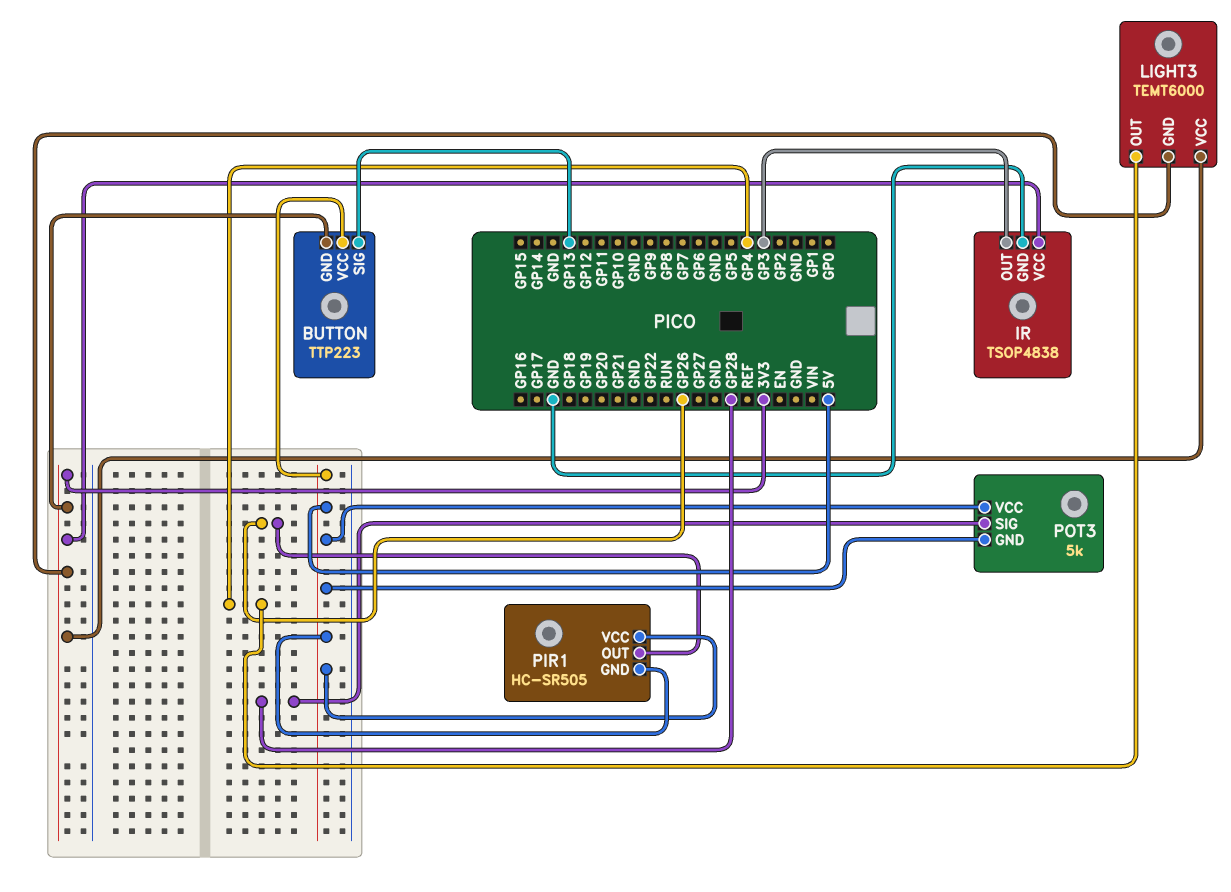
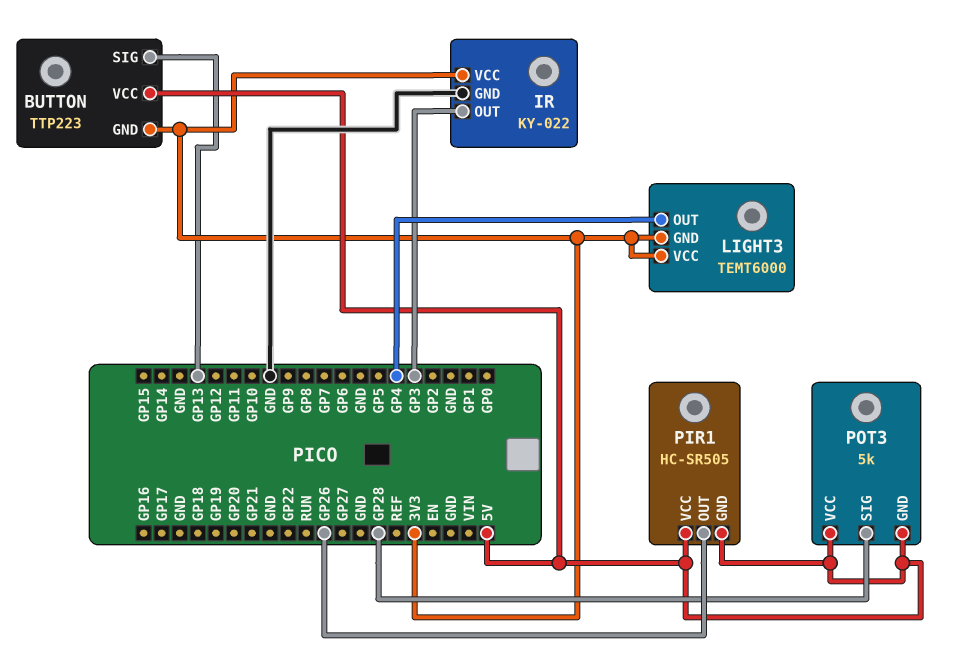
IR: TSOP4838 -> KY-022

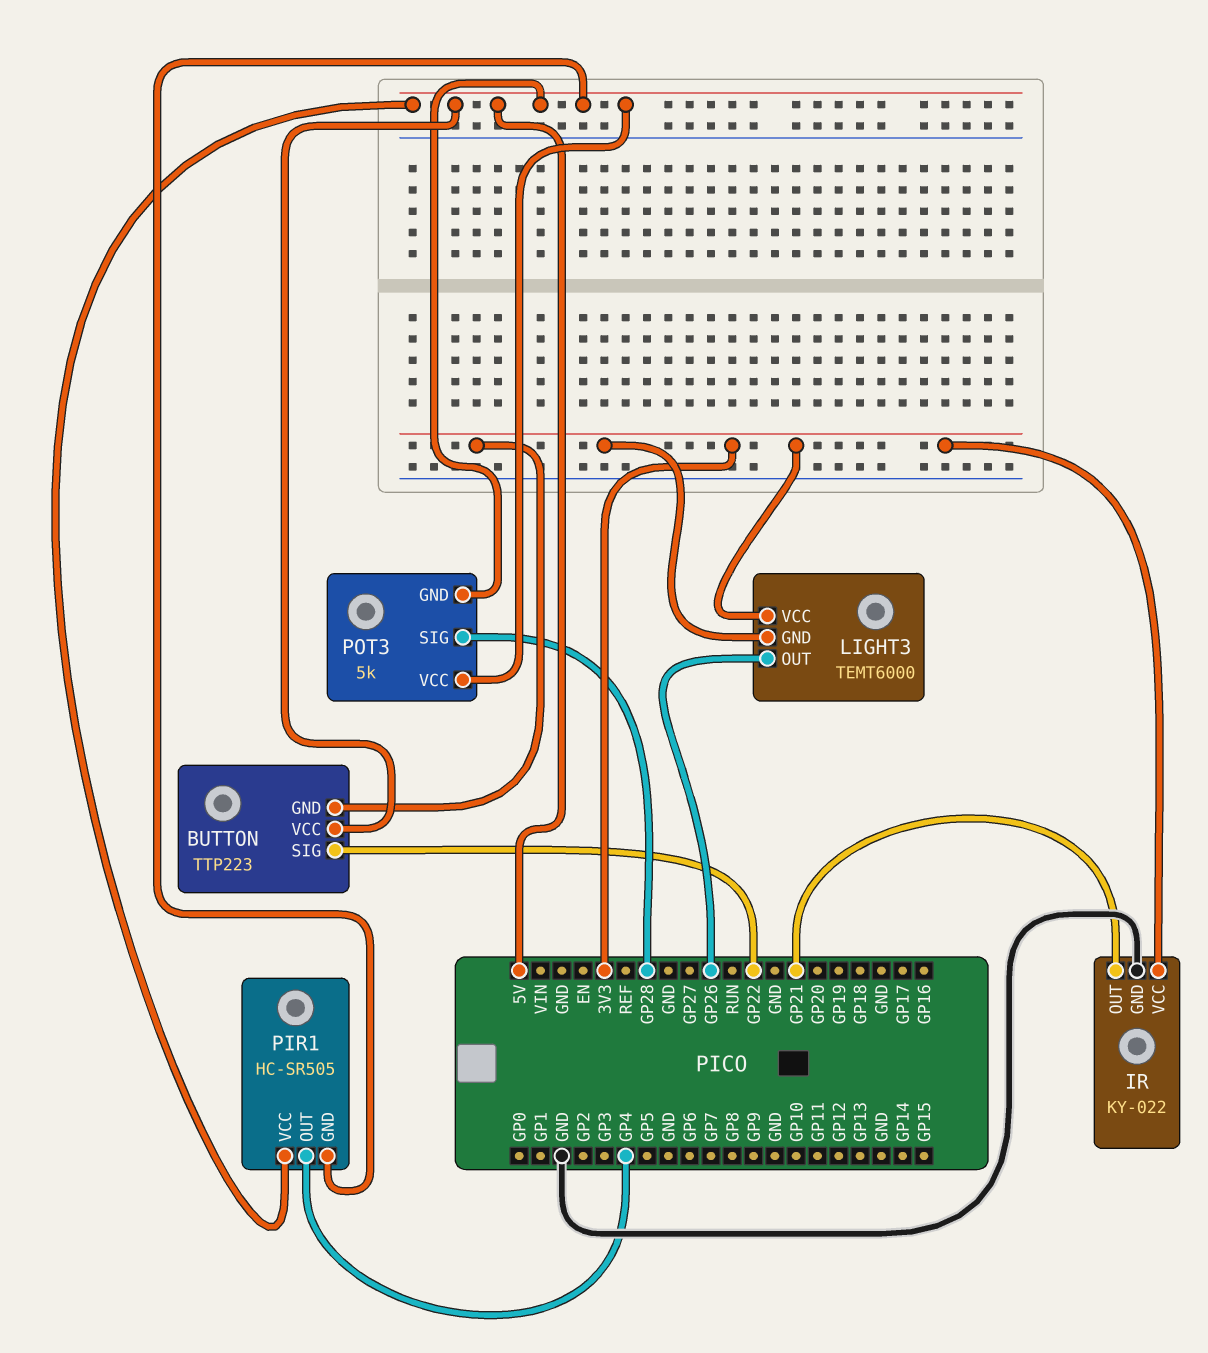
BUTTON pin SIG: GP13 -> GP22
IR pin OUT: GP3 -> GP21
LIGHT3 pin OUT: GP4 -> GP26
PIR1 pin OUT: GP26 -> GP4

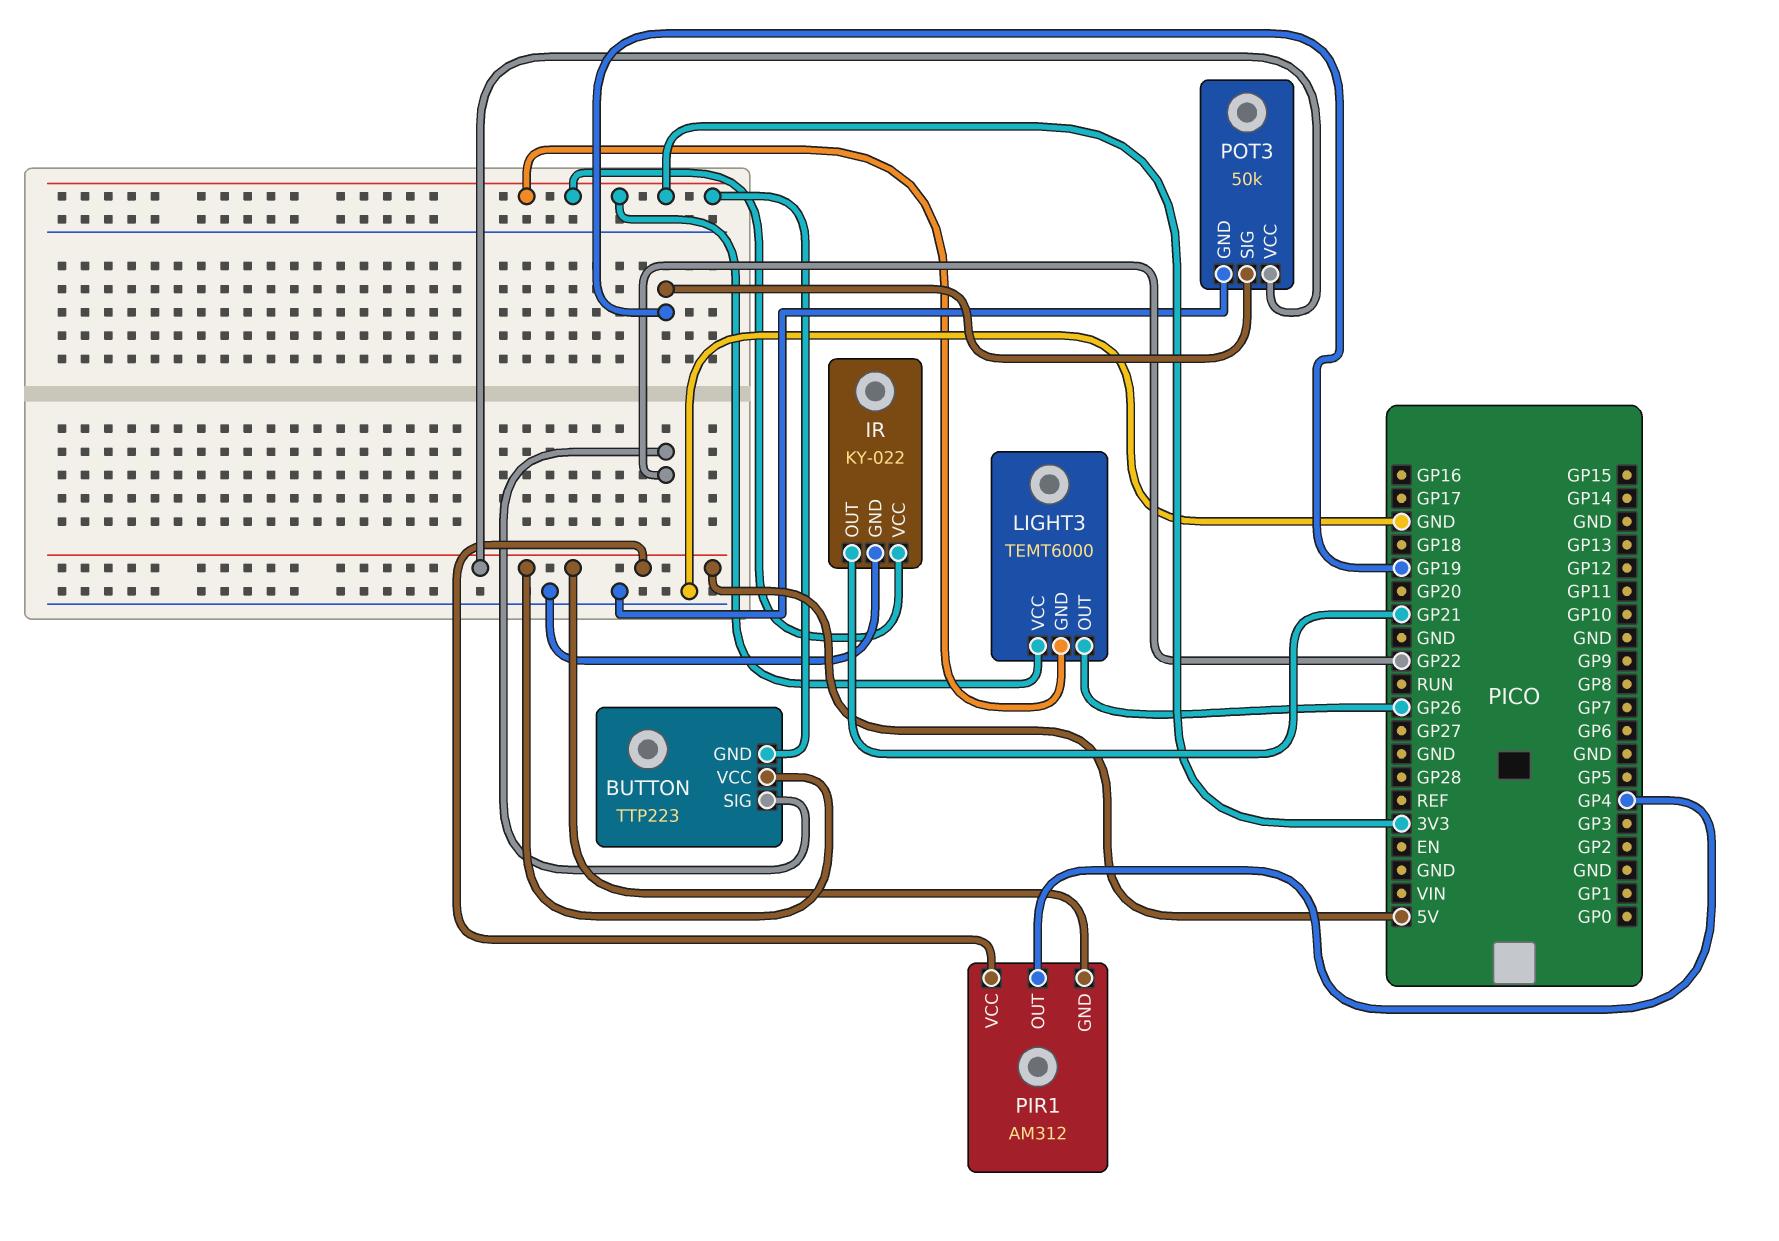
PIR1: HC-SR505 -> AM312
POT3: 5k -> 50k
POT3 pin GND: 5V -> GND
POT3 pin SIG: GP28 -> GP19

